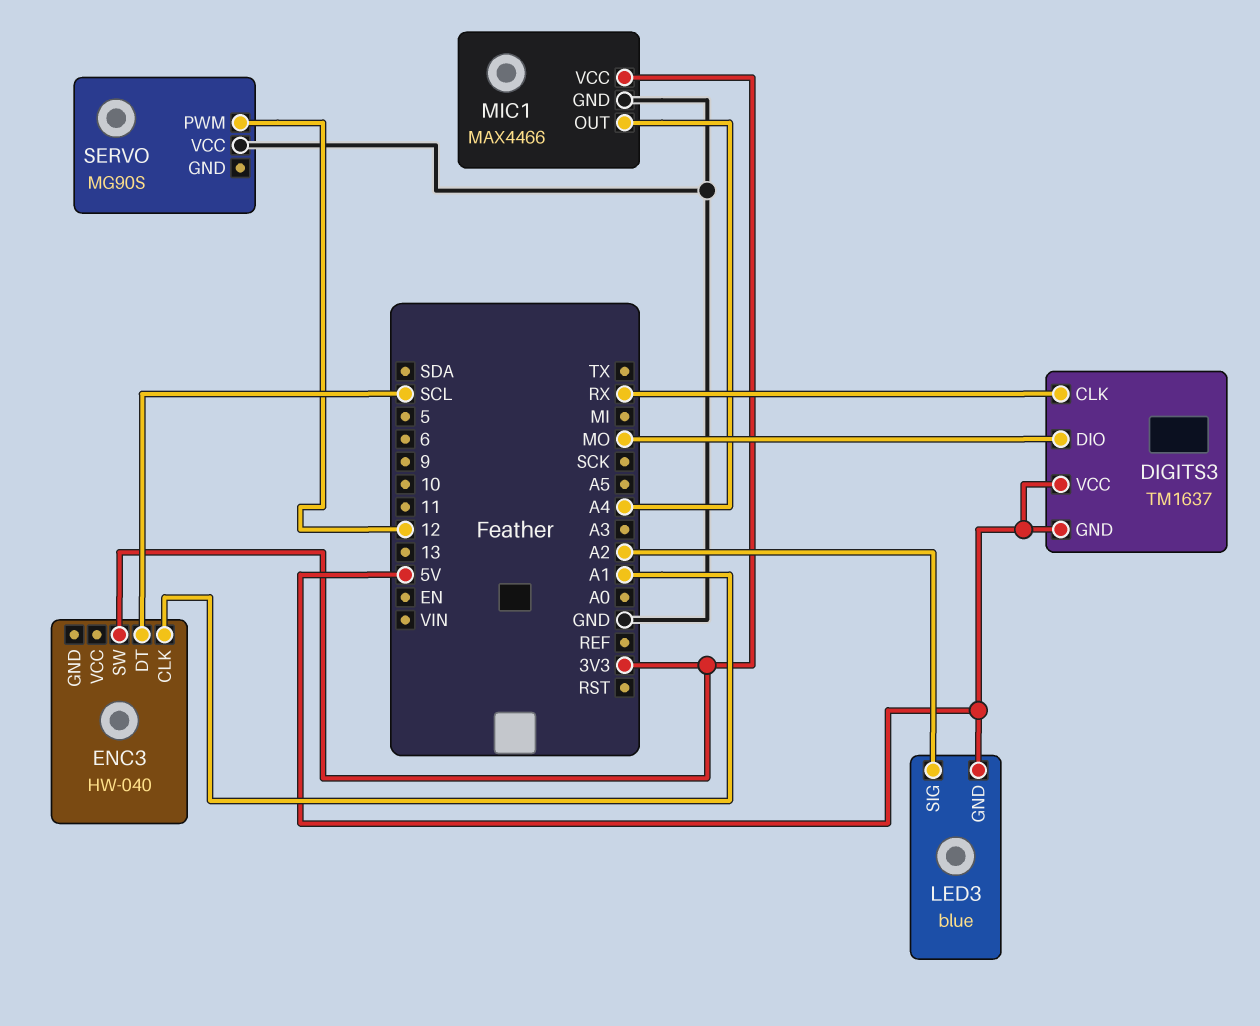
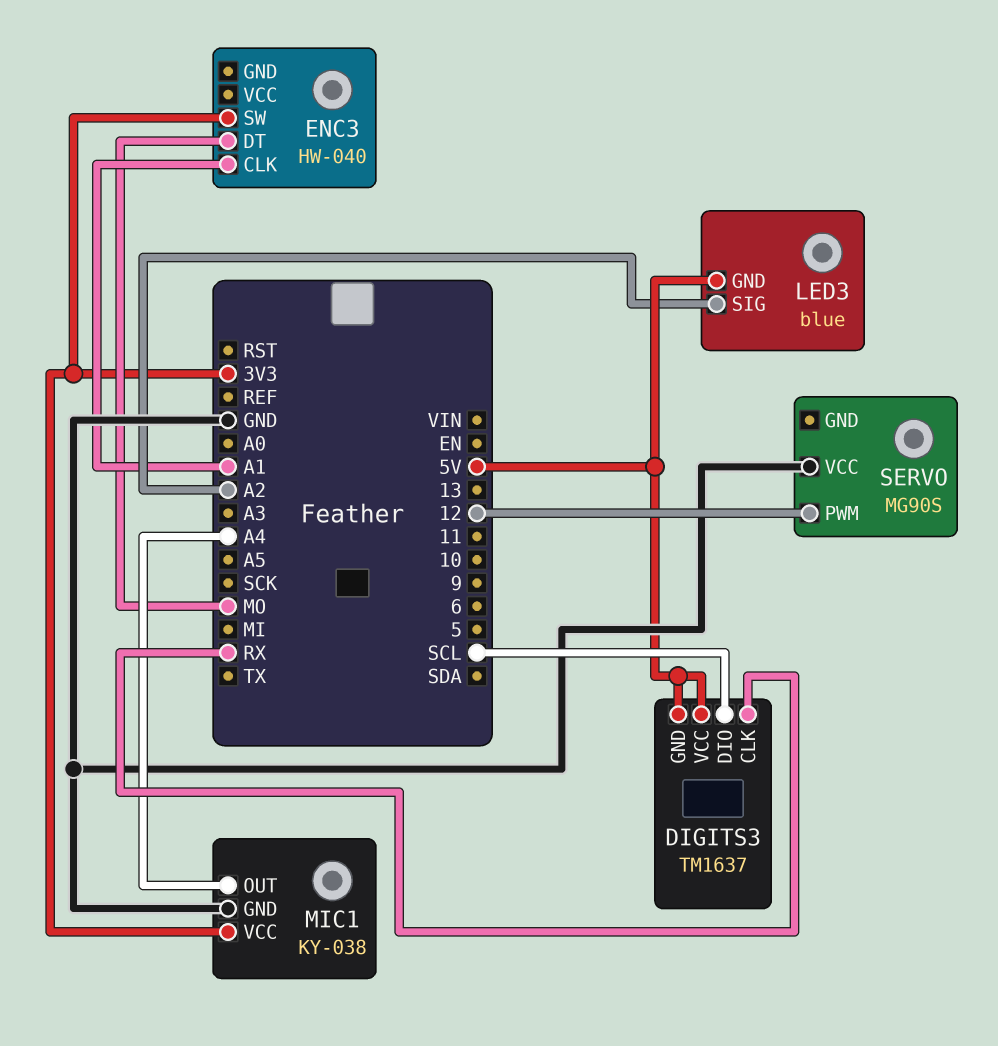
DIGITS3 pin DIO: MO -> SCL
ENC3 pin DT: SCL -> MO
MIC1: MAX4466 -> KY-038

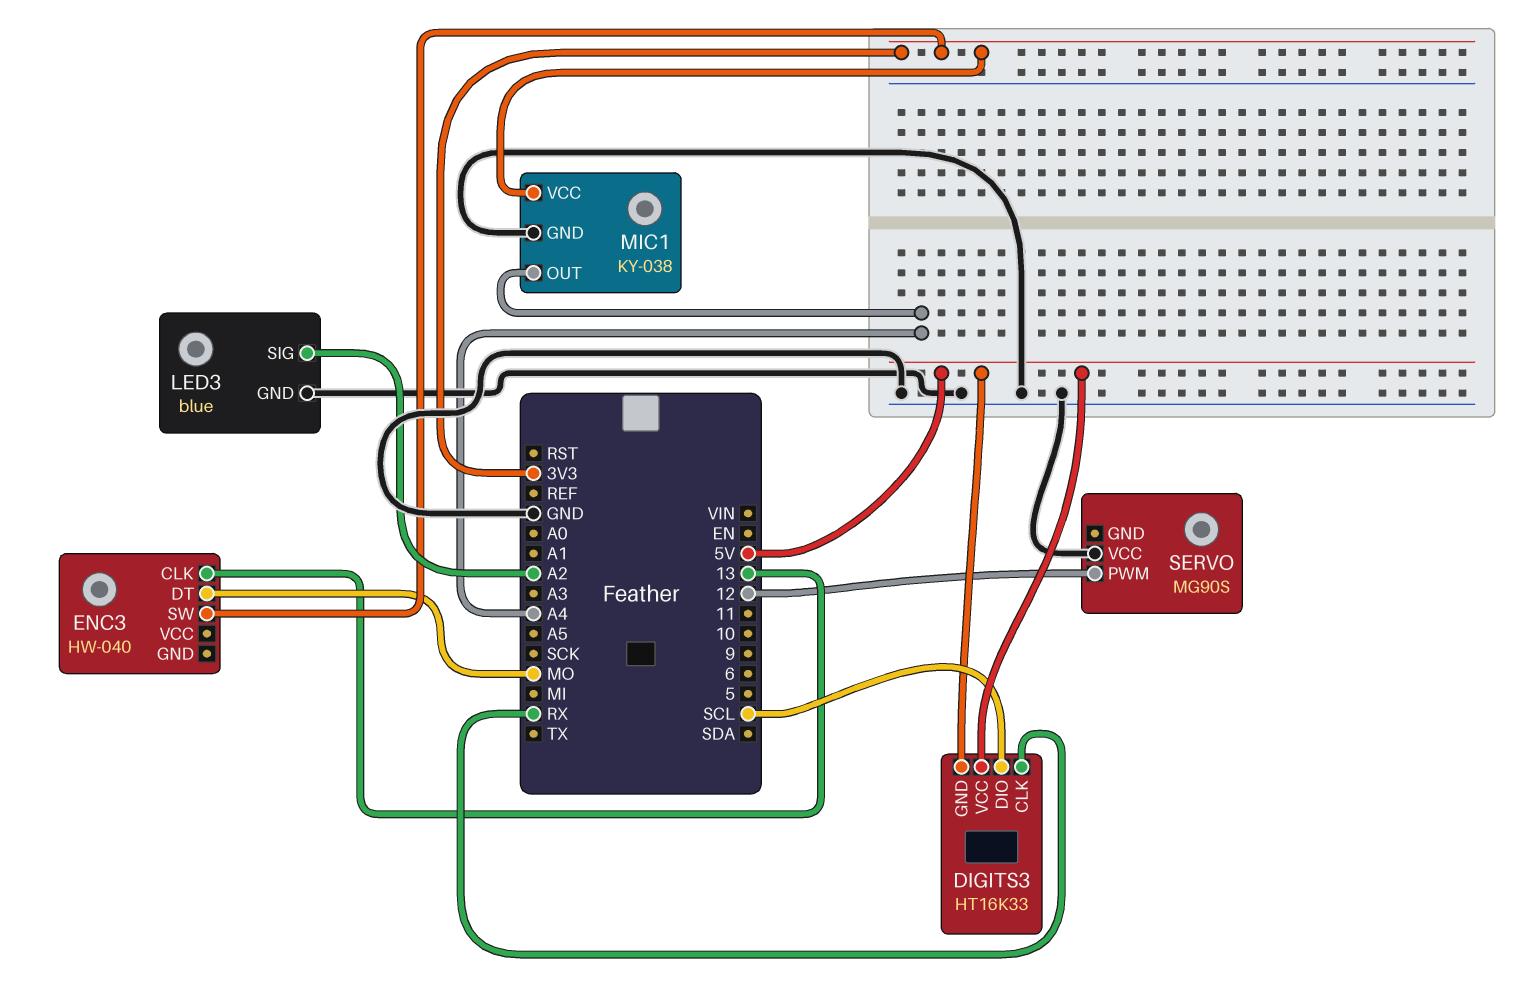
DIGITS3: TM1637 -> HT16K33
ENC3 pin CLK: A1 -> 13
LED3 pin GND: 5V -> GND

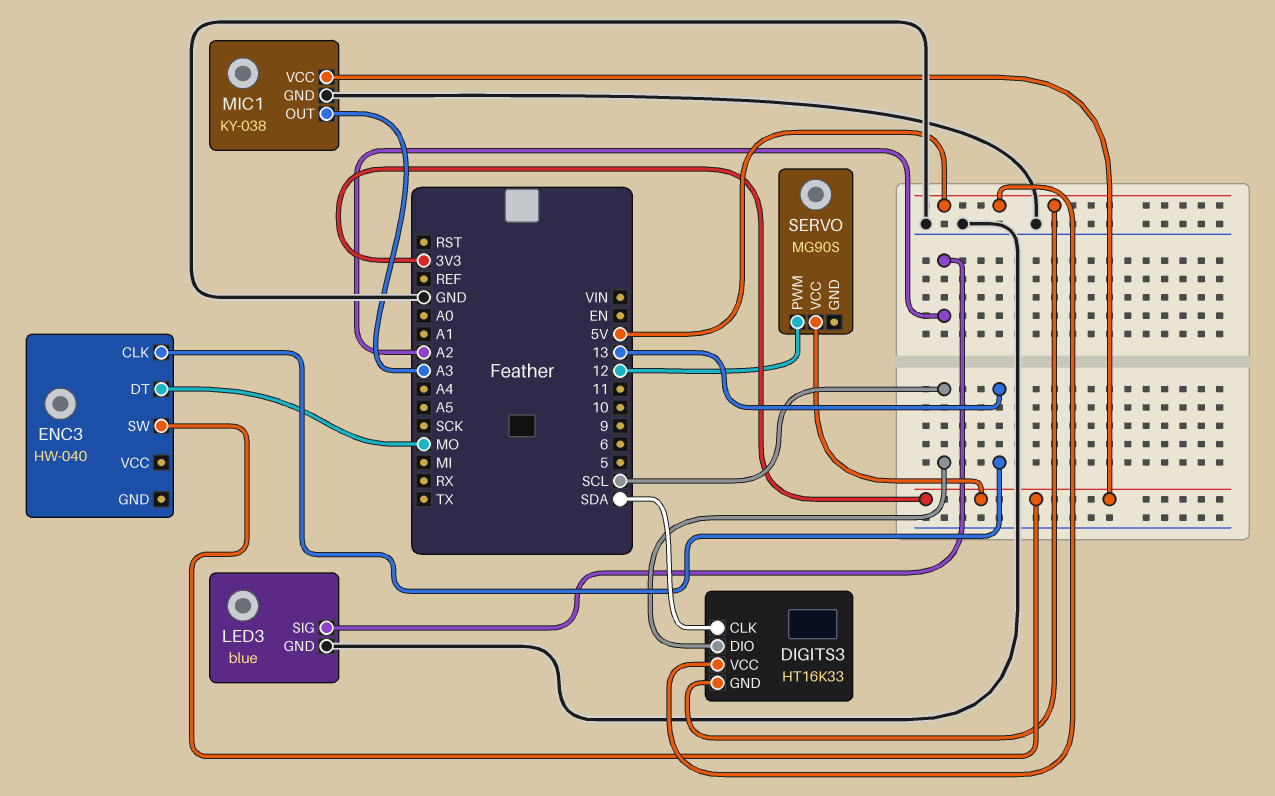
DIGITS3 pin CLK: RX -> SDA
MIC1 pin OUT: A4 -> A3
SERVO pin VCC: GND -> 3V3

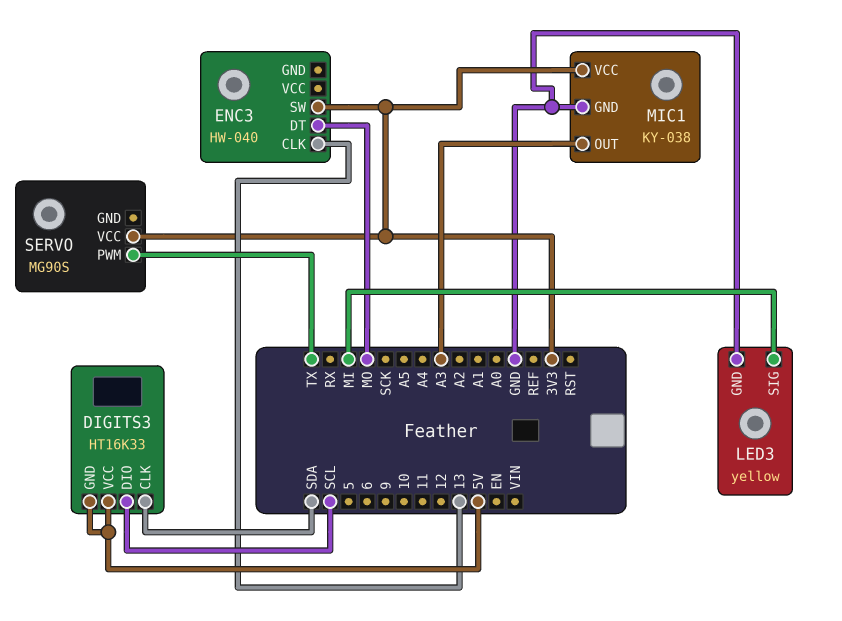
LED3: blue -> yellow
LED3 pin SIG: A2 -> MI
SERVO pin PWM: 12 -> TX

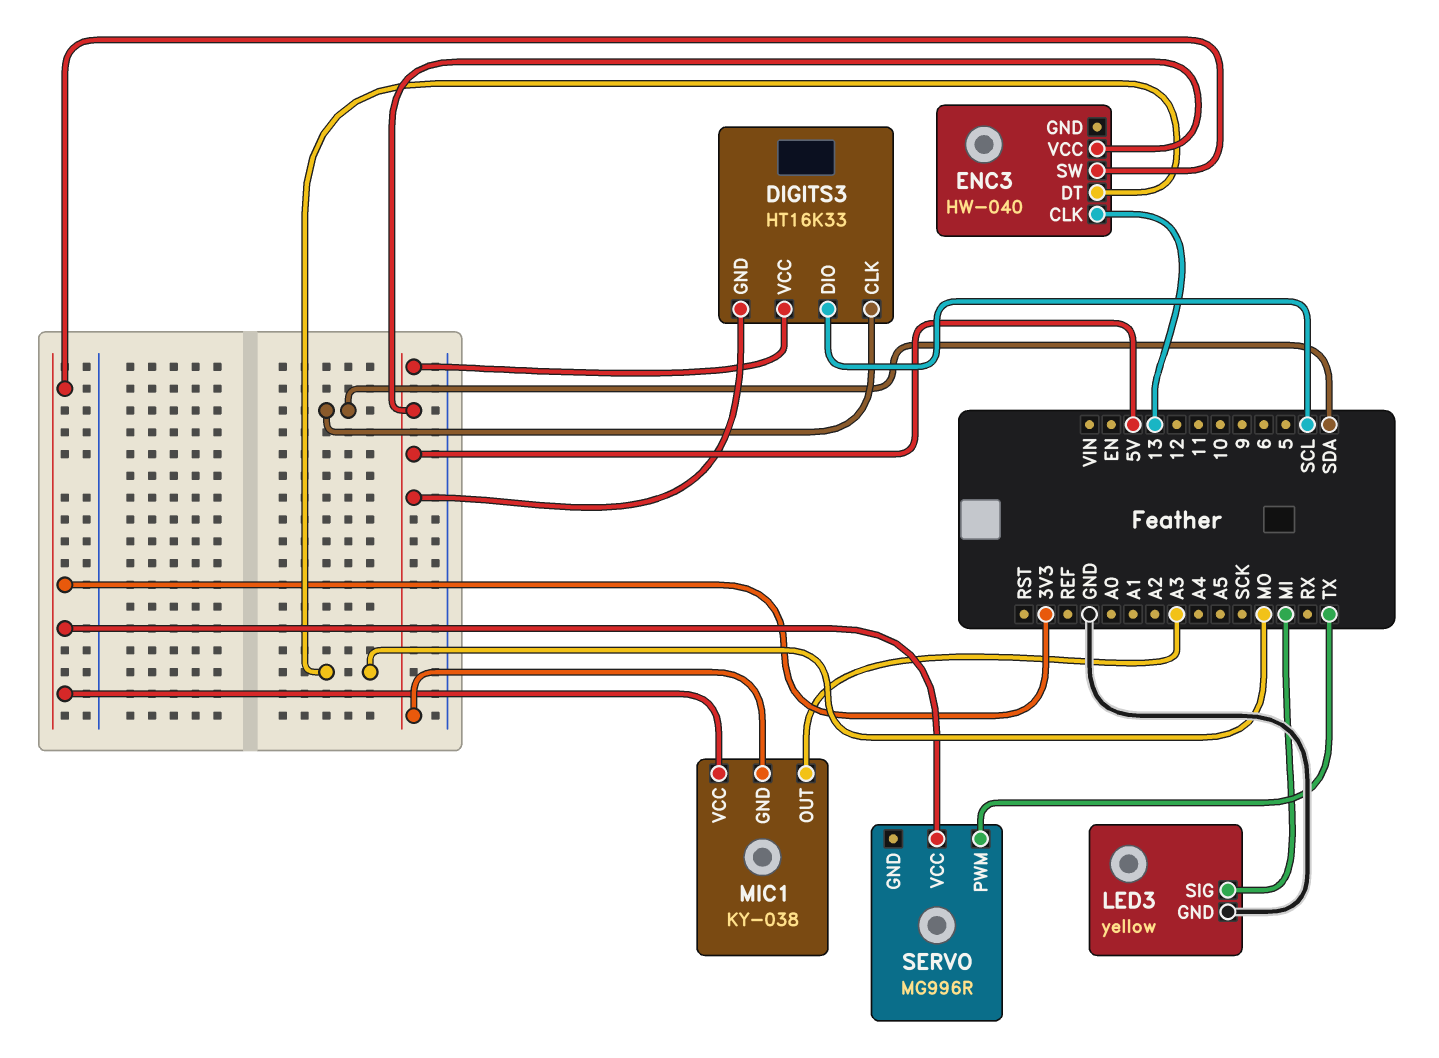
ENC3 pin VCC: none -> 5V
MIC1 pin GND: GND -> 5V
SERVO: MG90S -> MG996R

